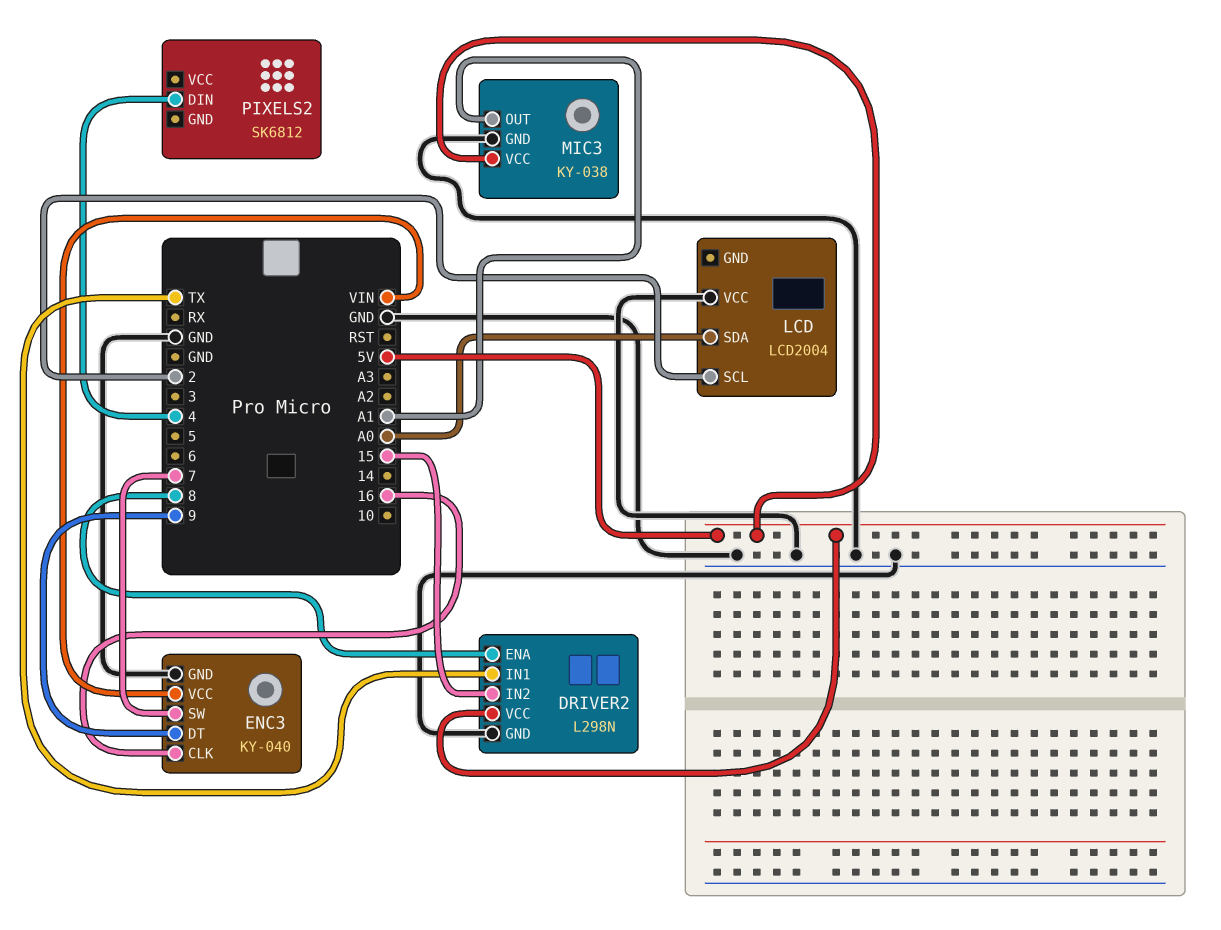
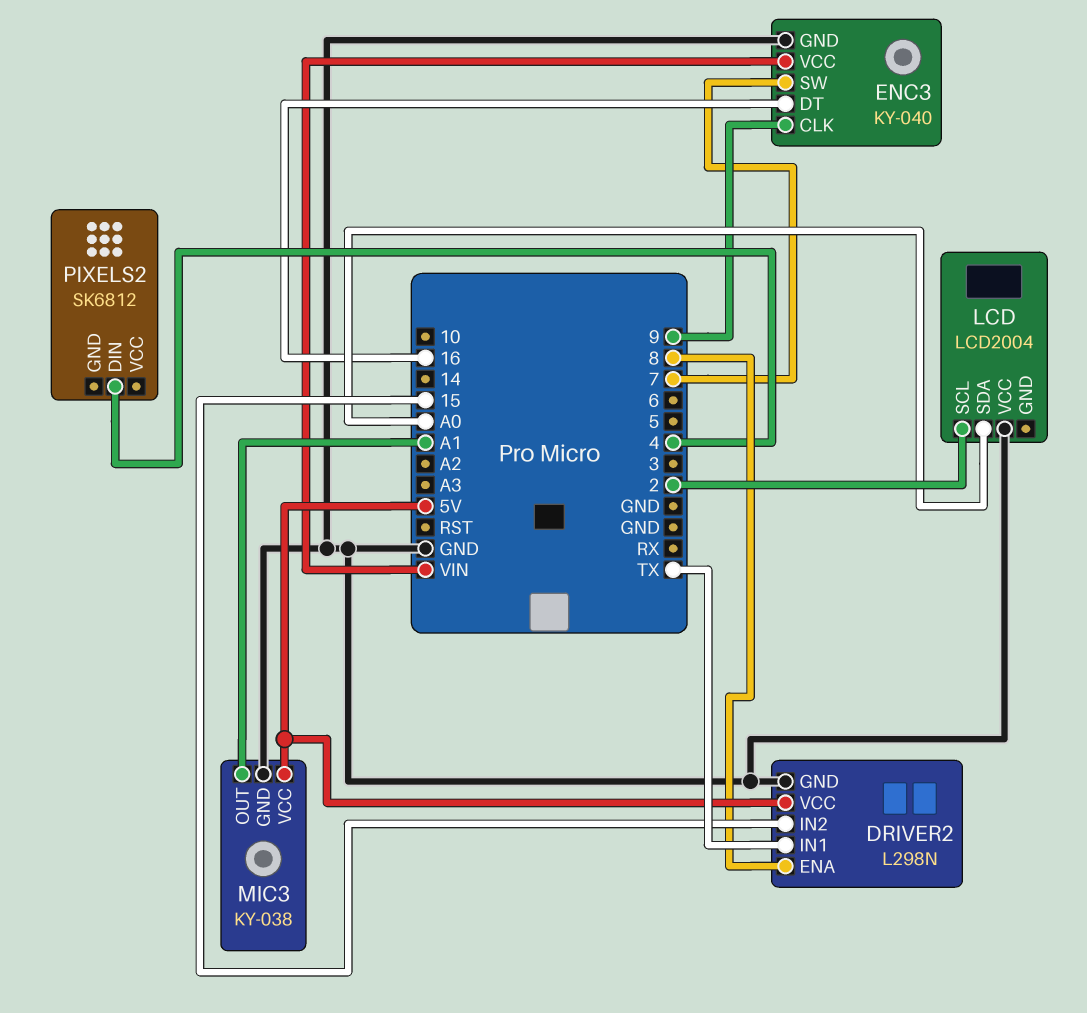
ENC3 pin CLK: 16 -> 9
ENC3 pin DT: 9 -> 16

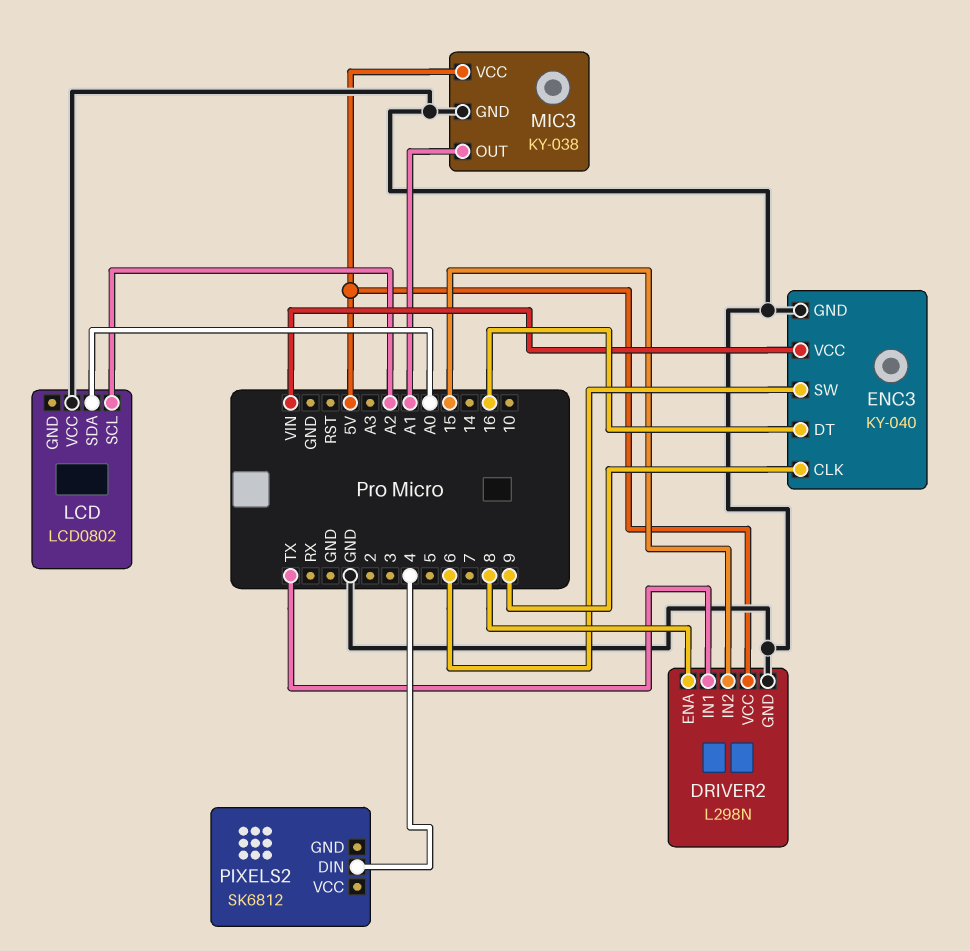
ENC3 pin SW: 7 -> 6
LCD: LCD2004 -> LCD0802
LCD pin SCL: 2 -> A2

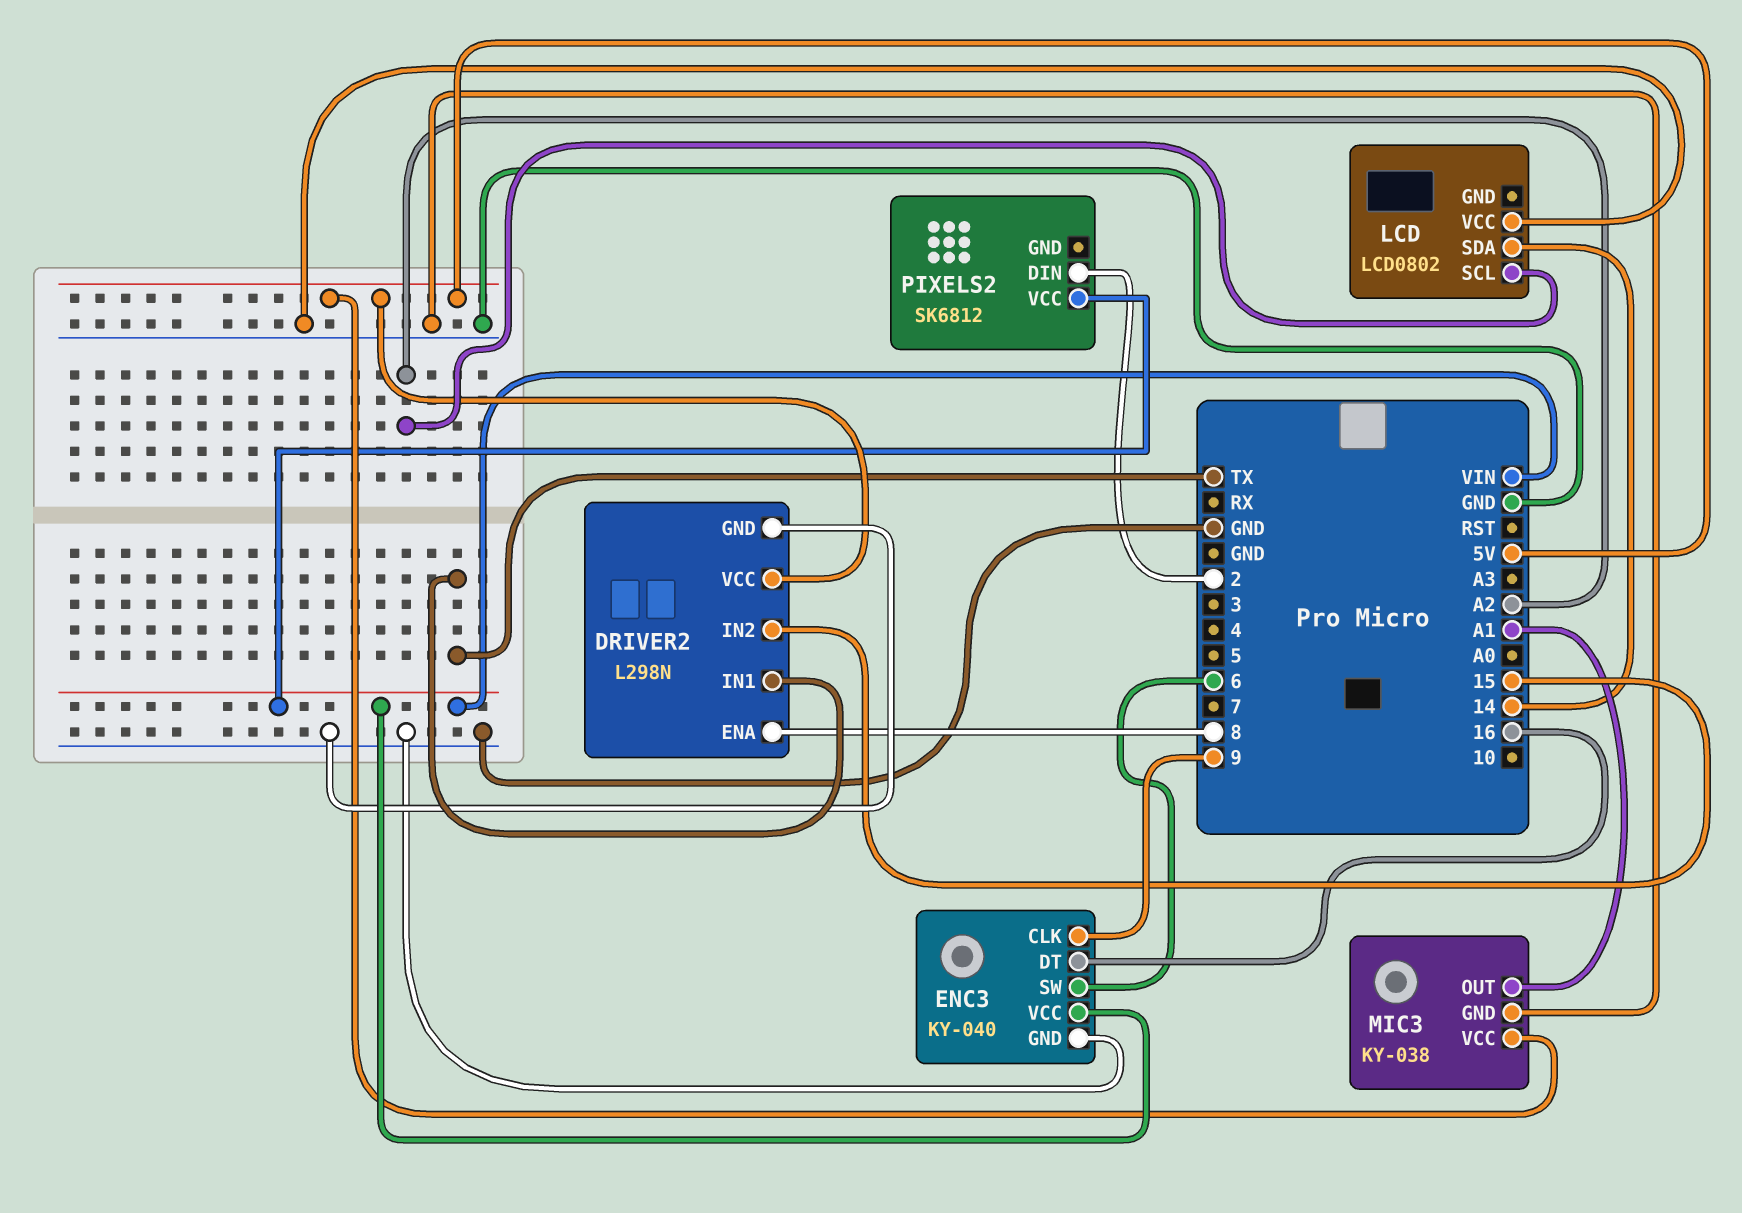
LCD pin SDA: A0 -> 14
PIXELS2 pin DIN: 4 -> 2
PIXELS2 pin VCC: none -> VIN

